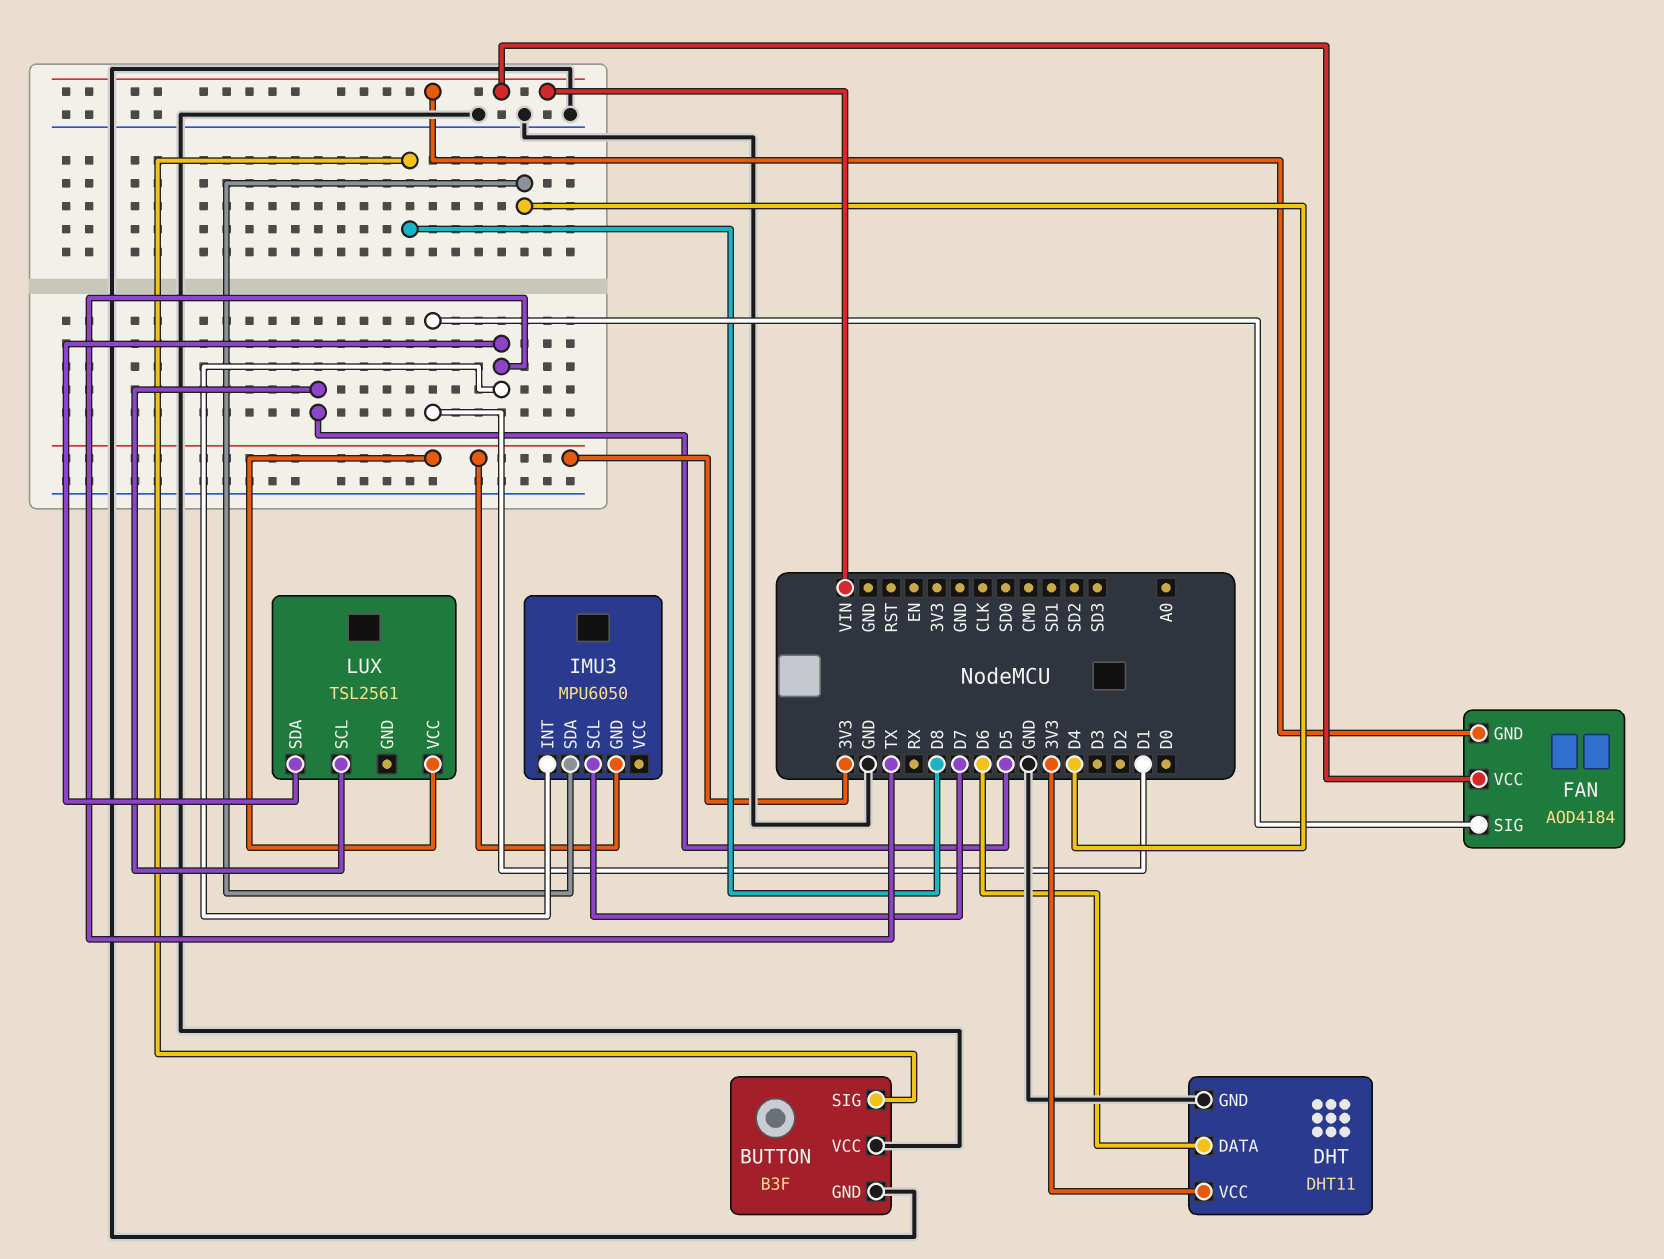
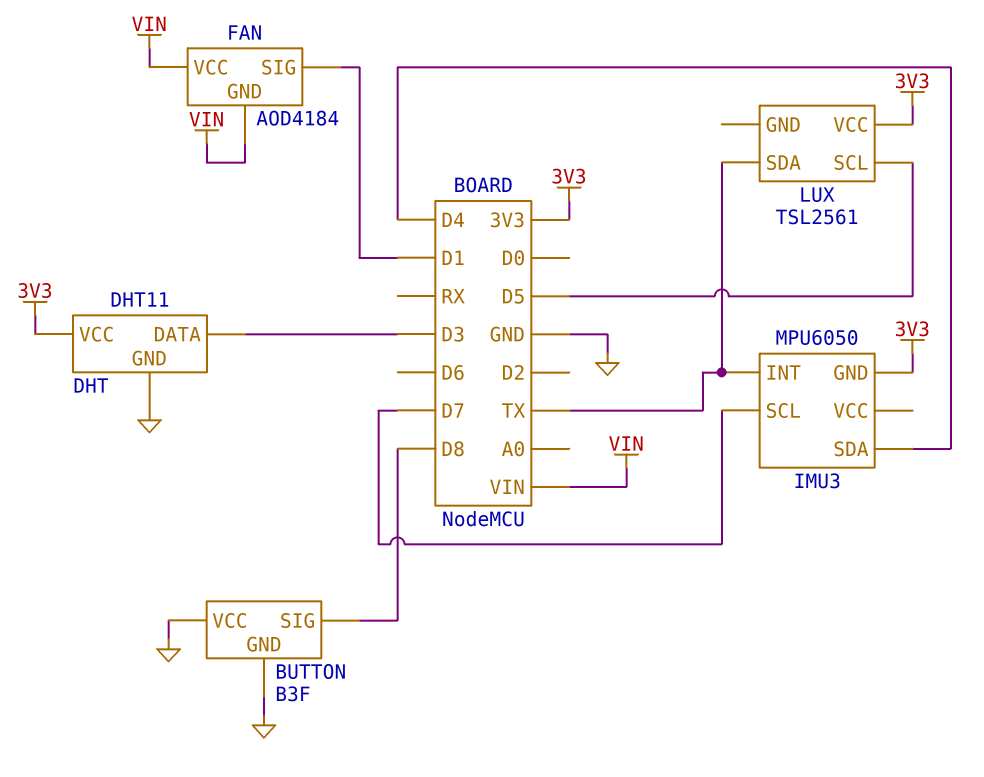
DHT pin DATA: D6 -> D3

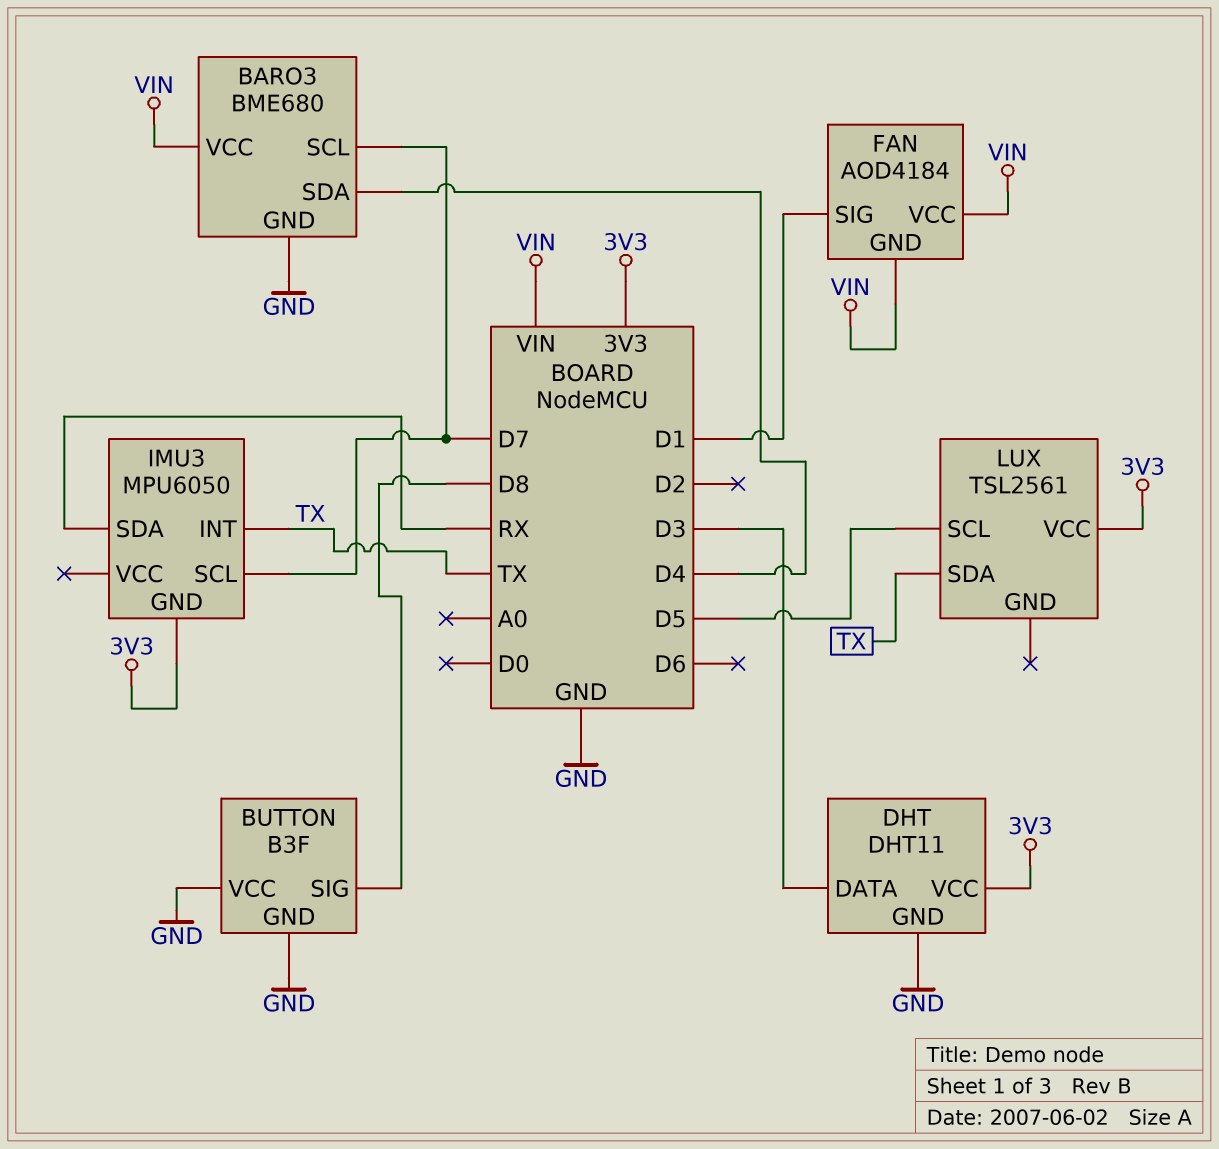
BARO3: none -> BME680
BARO3 pin GND: none -> GND
BARO3 pin SCL: none -> D7
BARO3 pin SDA: none -> D4
BARO3 pin VCC: none -> VIN
IMU3 pin SDA: D4 -> RX

